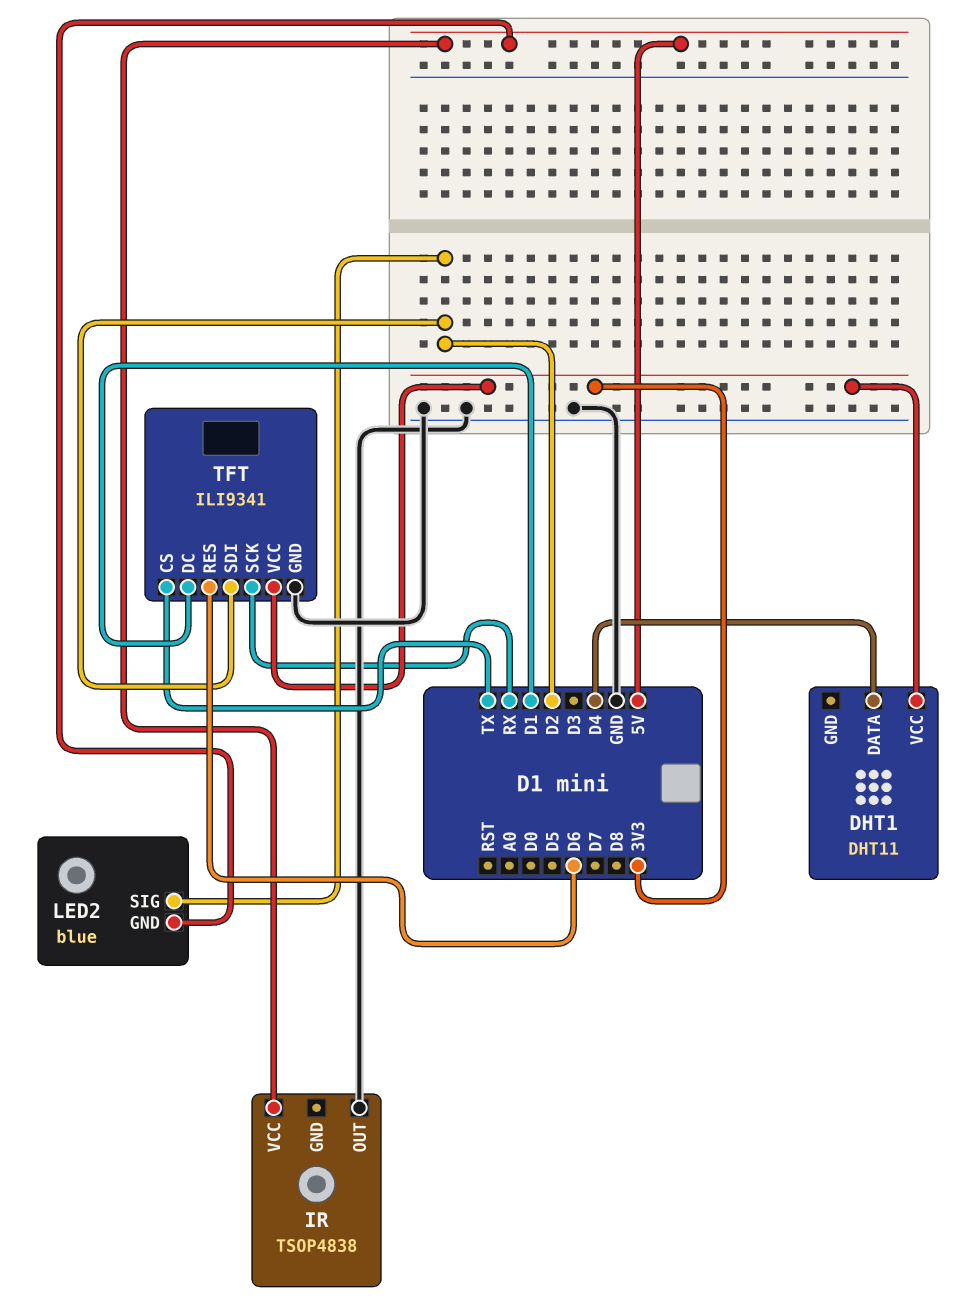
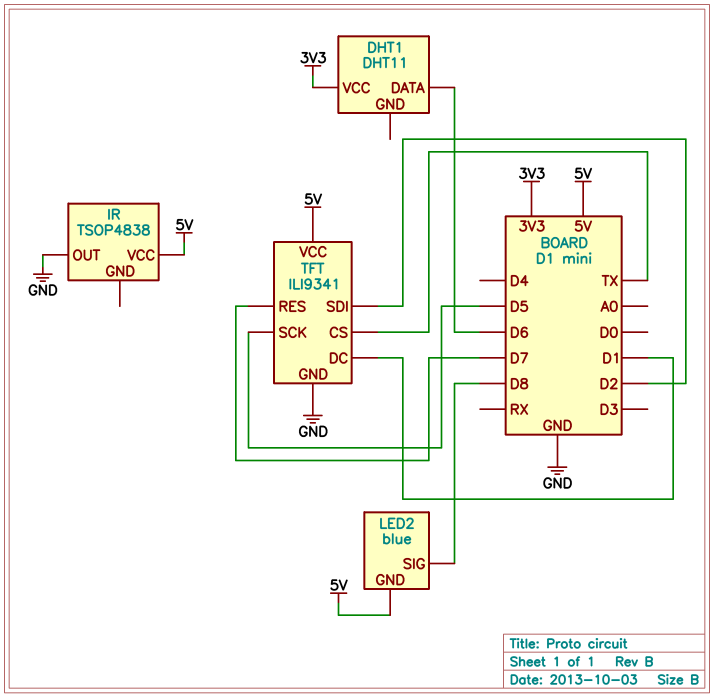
DHT1 pin DATA: D4 -> D6
LED2 pin SIG: D2 -> D8
TFT pin RES: D6 -> D7
TFT pin SCK: RX -> D5
TFT pin VCC: 3V3 -> 5V

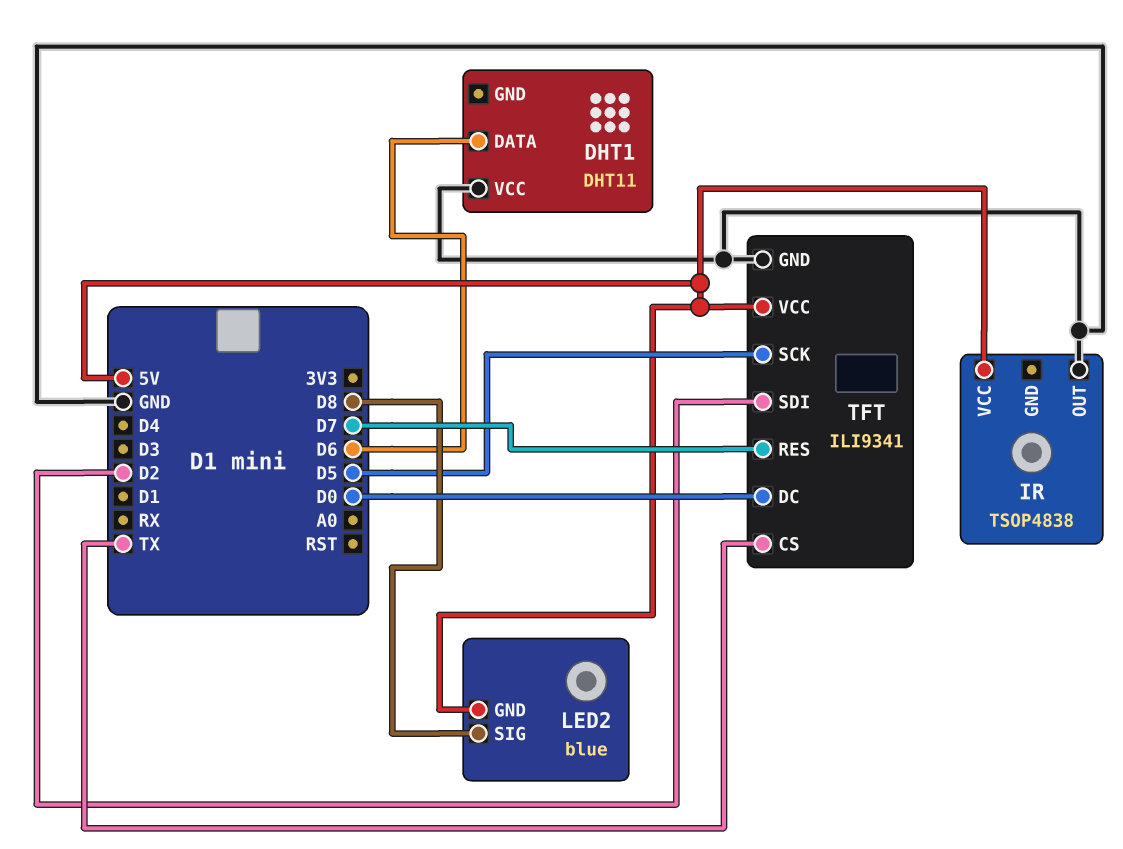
DHT1 pin VCC: 3V3 -> GND
TFT pin DC: D1 -> D0

